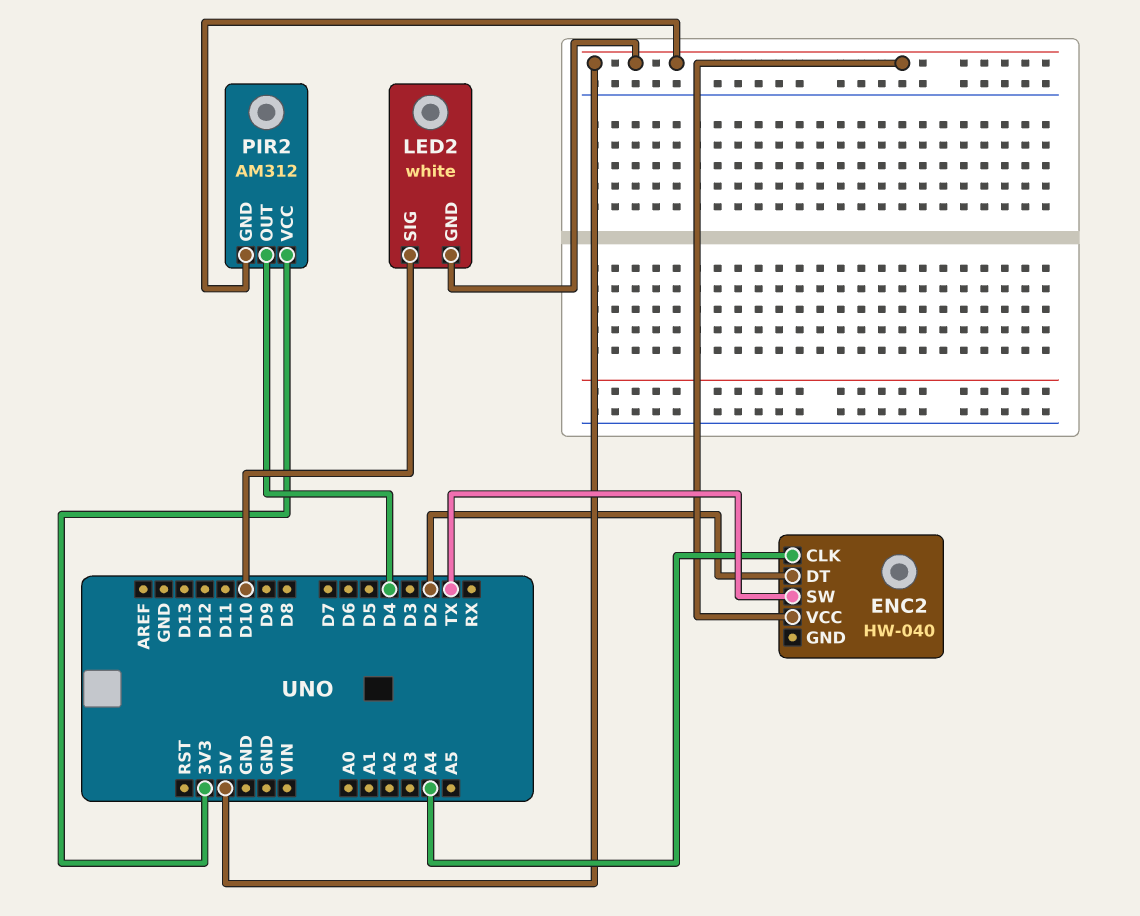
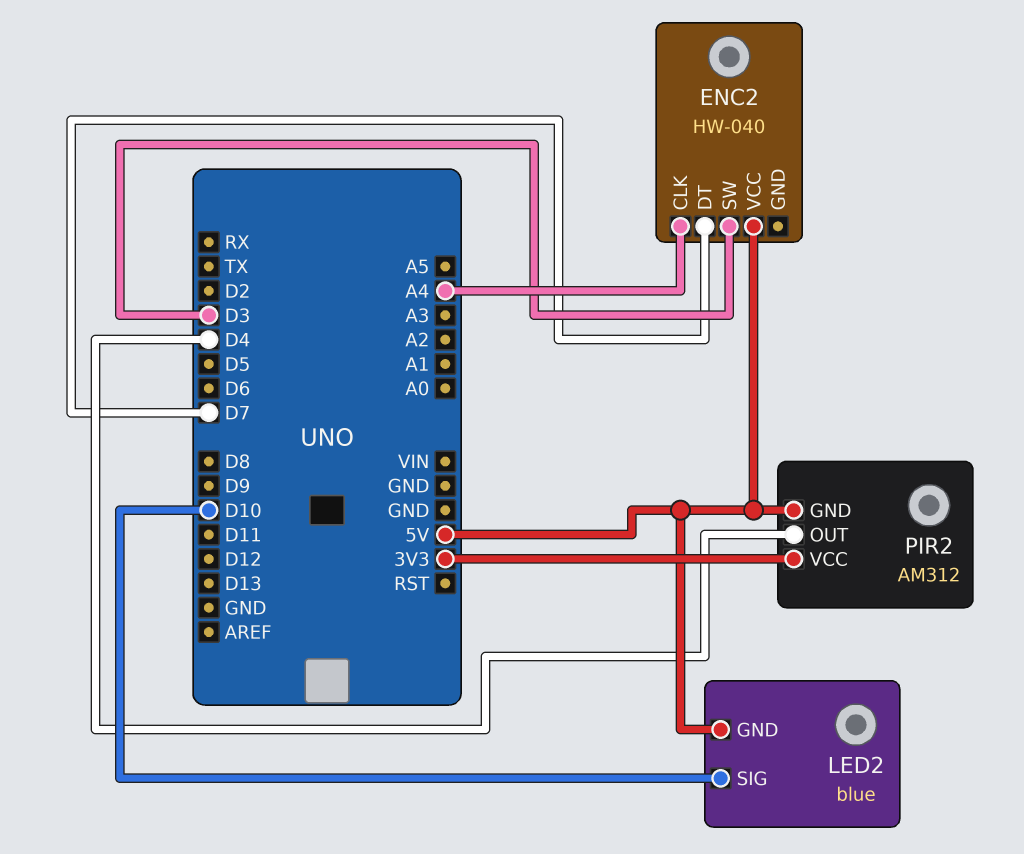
ENC2 pin DT: D2 -> D7
ENC2 pin SW: TX -> D3
LED2: white -> blue

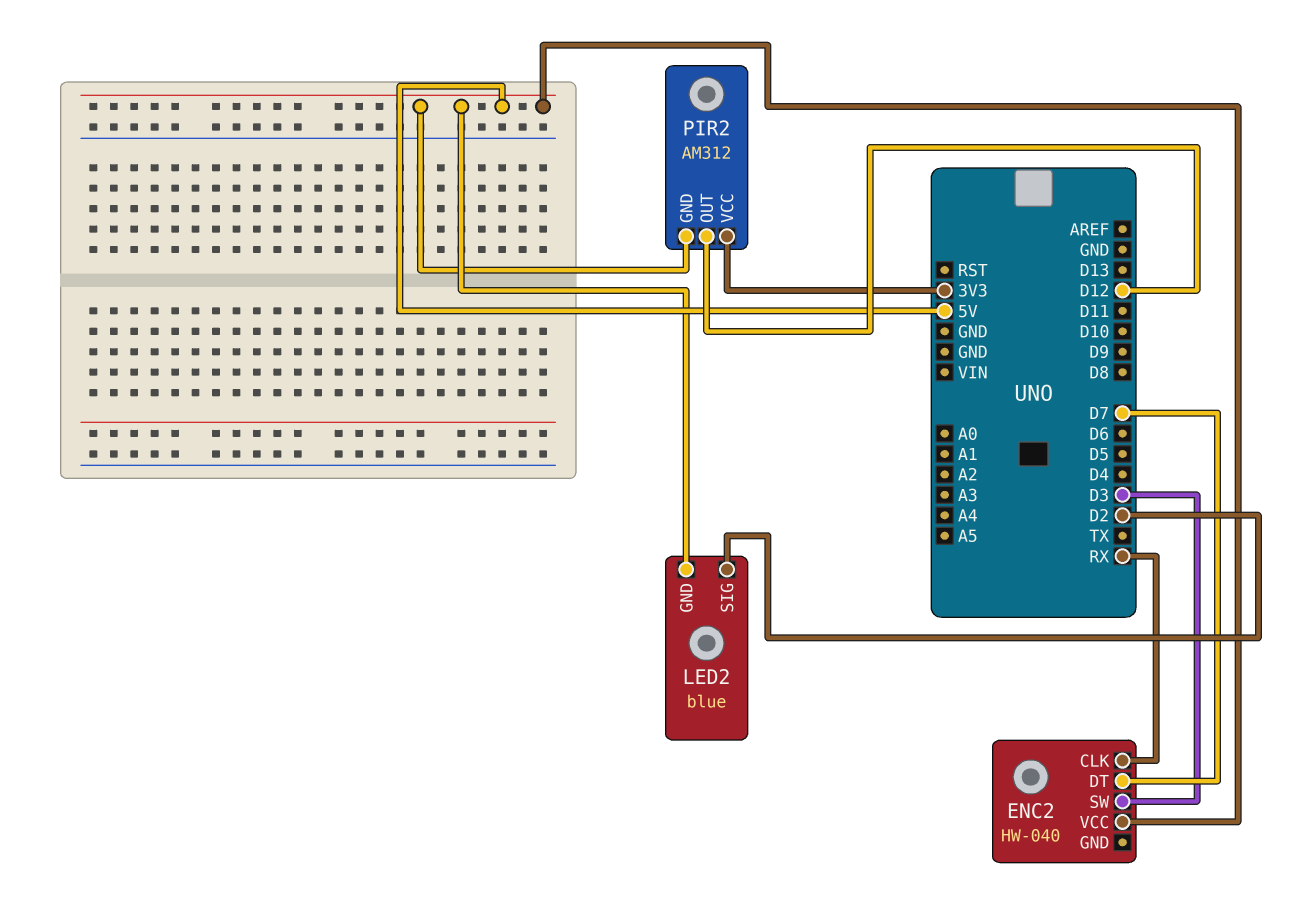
ENC2 pin CLK: A4 -> RX
LED2 pin SIG: D10 -> D2
PIR2 pin OUT: D4 -> D12

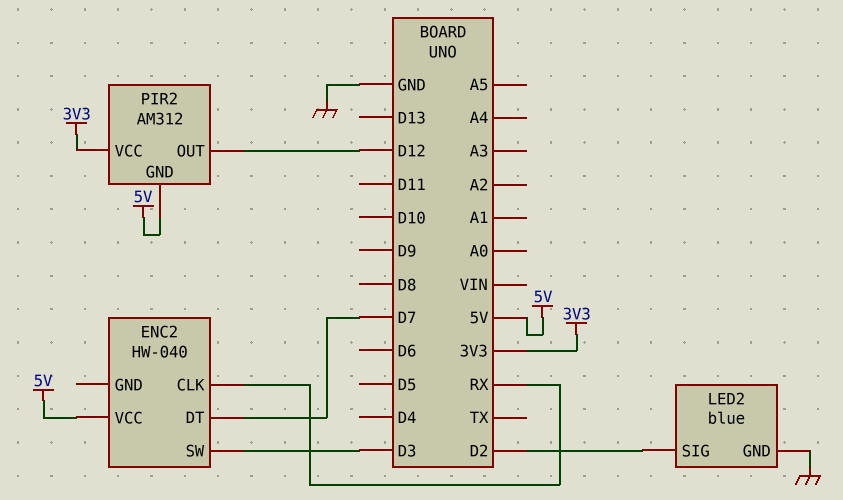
LED2 pin GND: 5V -> GND

